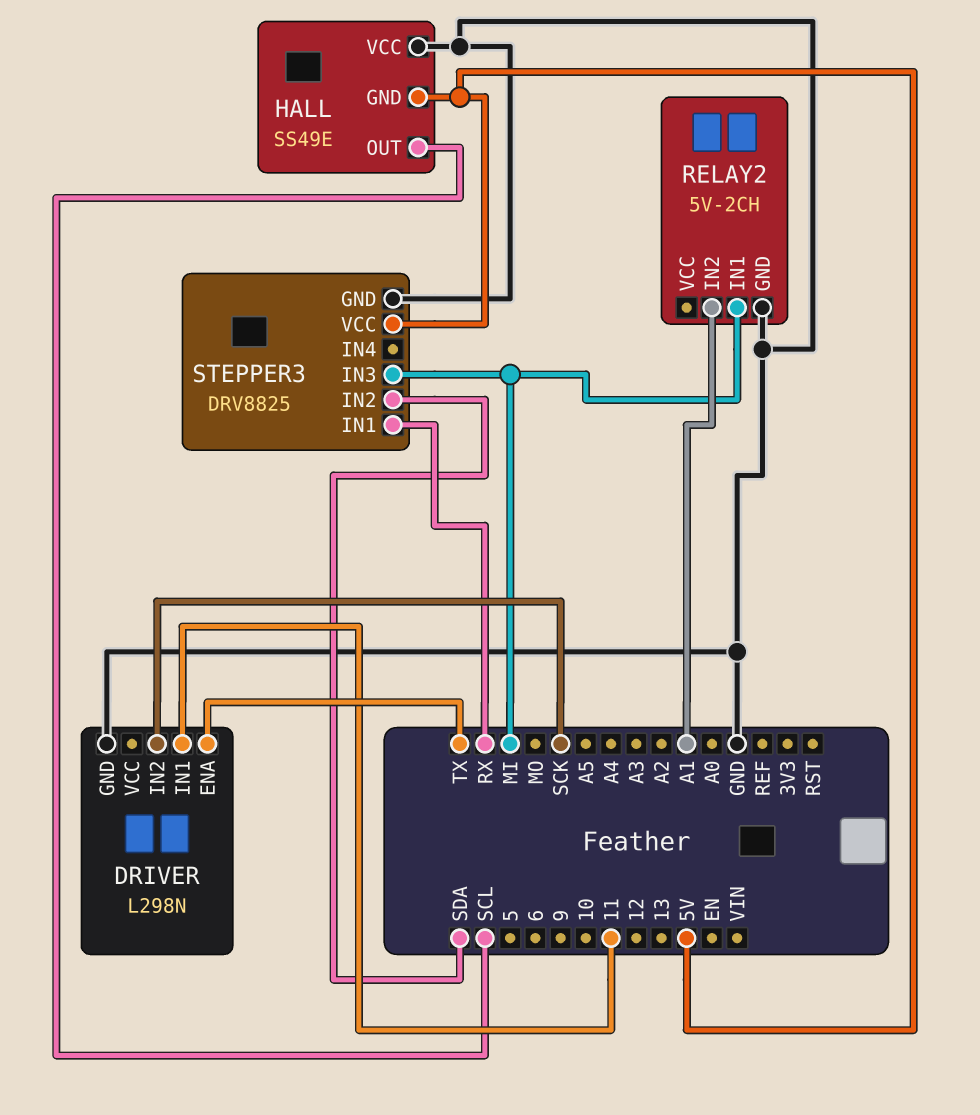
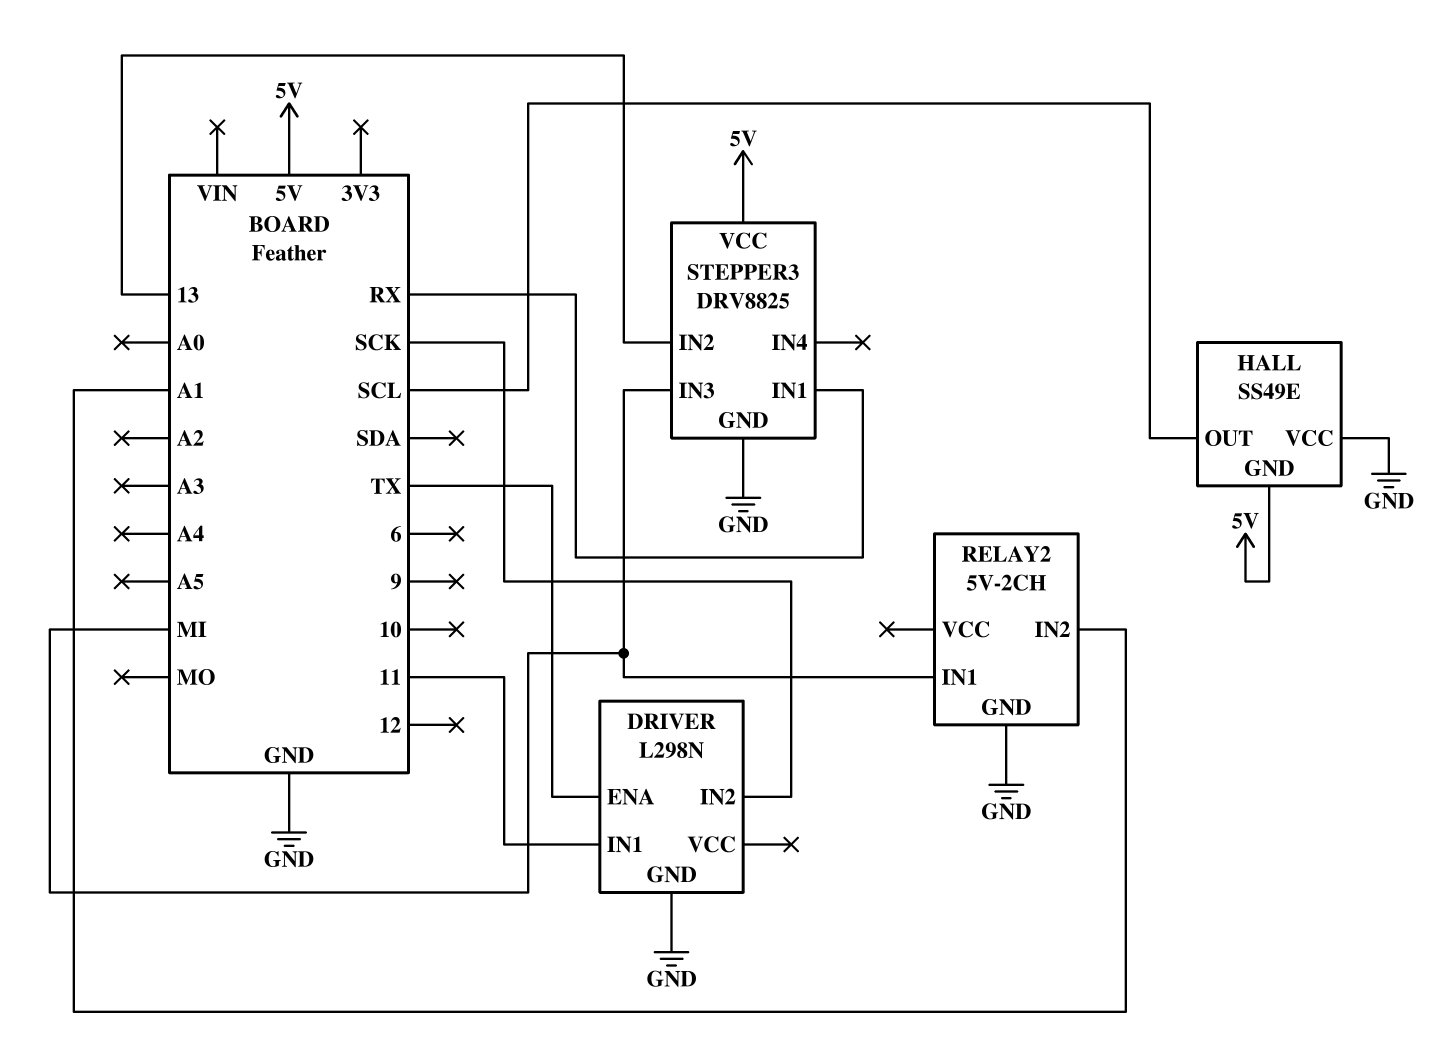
STEPPER3 pin IN2: SDA -> 13

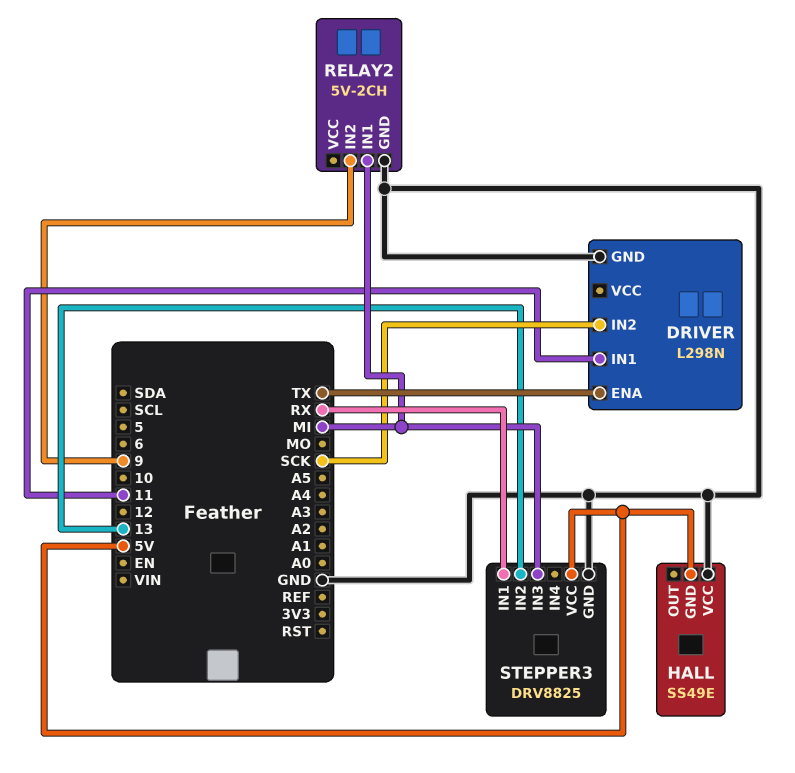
HALL pin OUT: SCL -> none
RELAY2 pin IN2: A1 -> 9

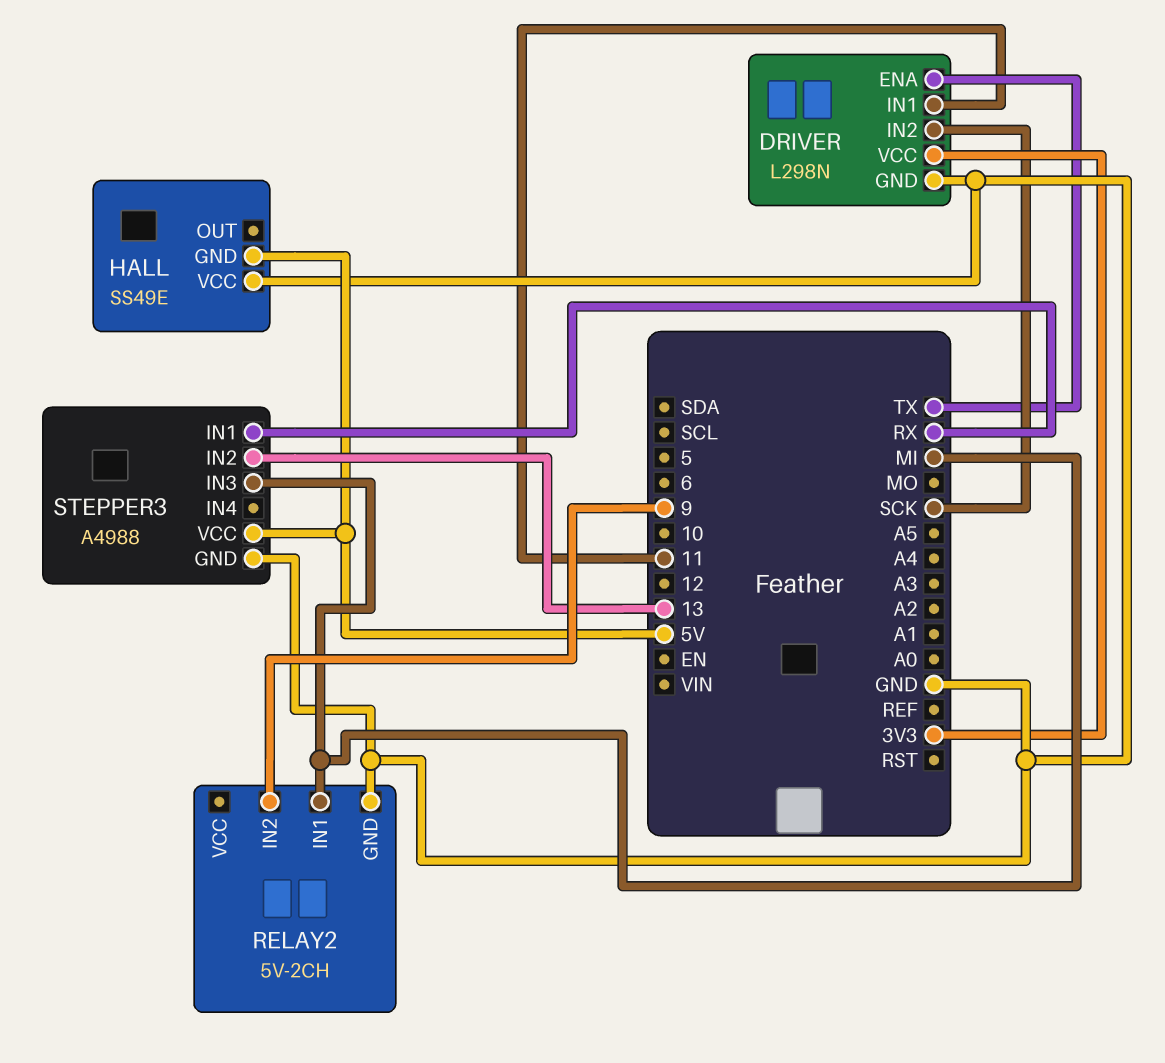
DRIVER pin VCC: none -> 3V3
STEPPER3: DRV8825 -> A4988

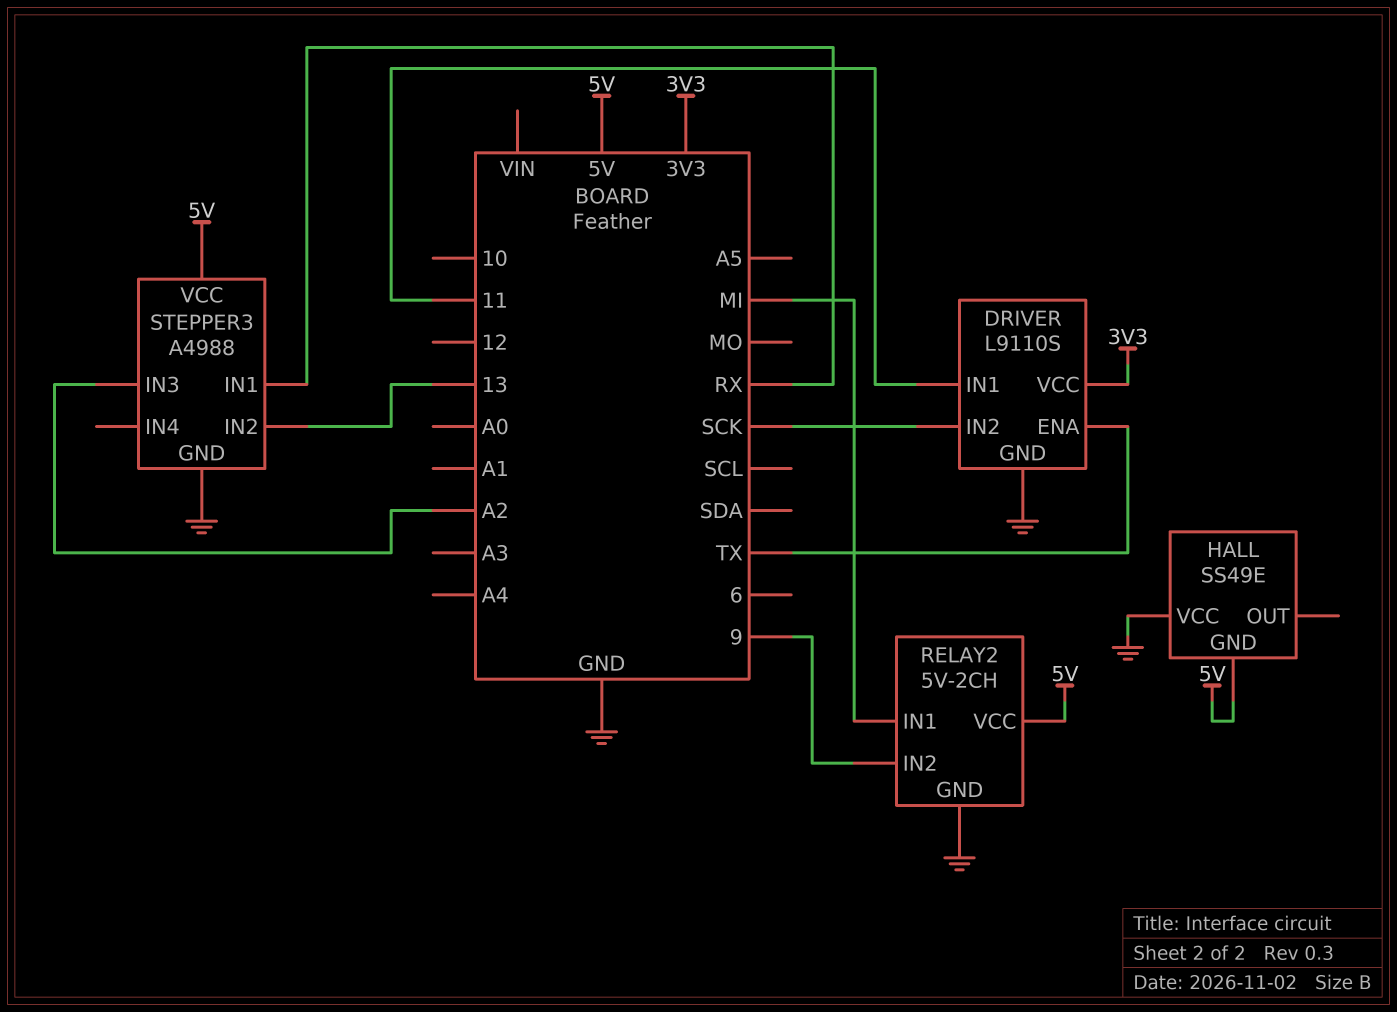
DRIVER: L298N -> L9110S
RELAY2 pin VCC: none -> 5V
STEPPER3 pin IN3: MI -> A2

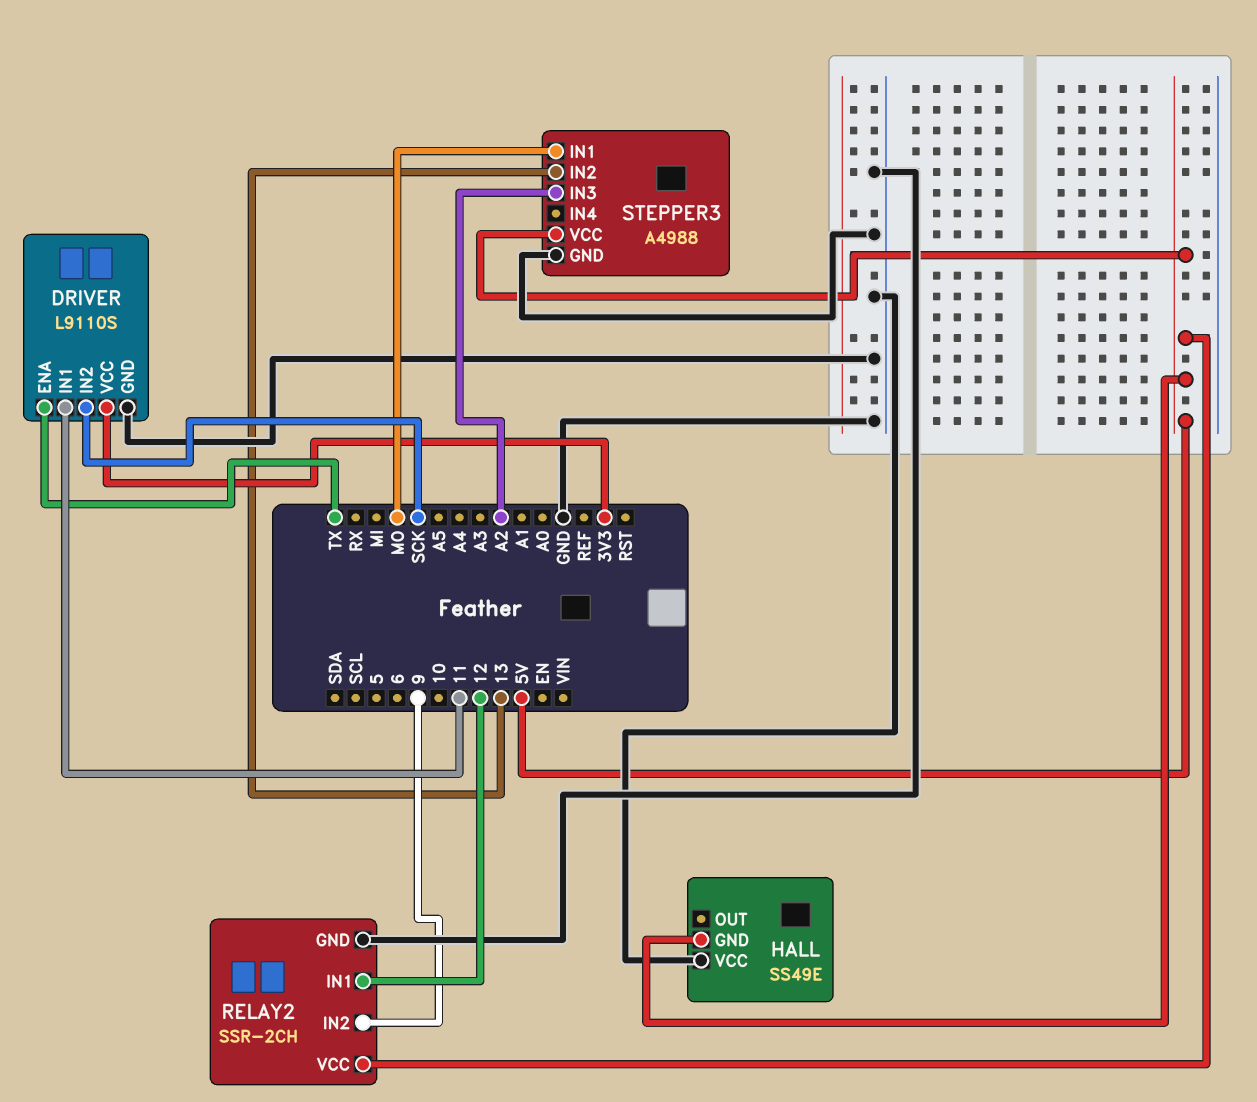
RELAY2: 5V-2CH -> SSR-2CH
RELAY2 pin IN1: MI -> 12
STEPPER3 pin IN1: RX -> MO

